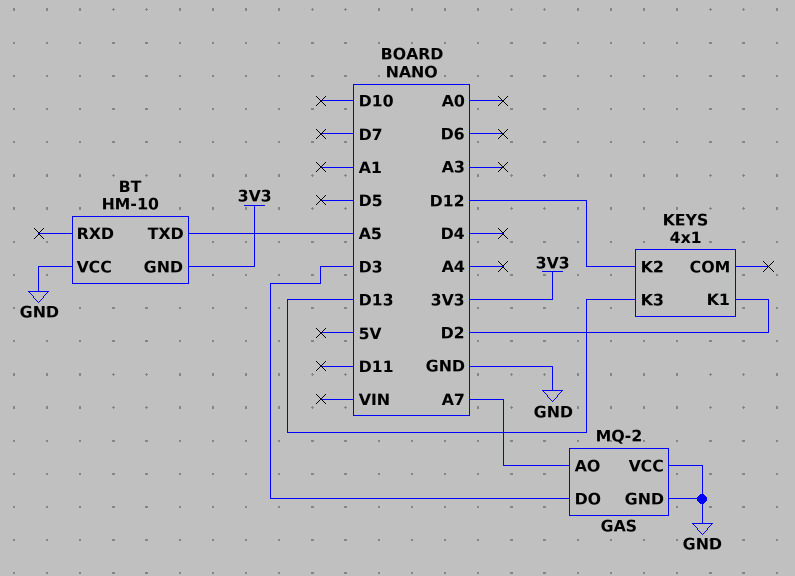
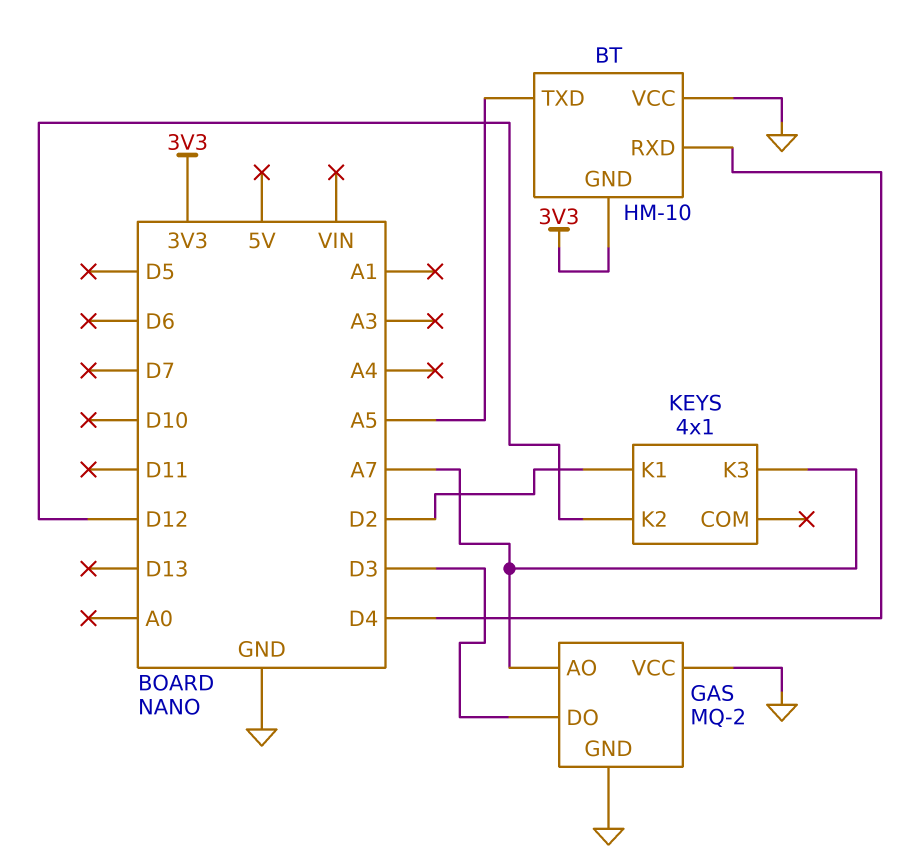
BT pin RXD: none -> D4
KEYS pin K3: D13 -> A7

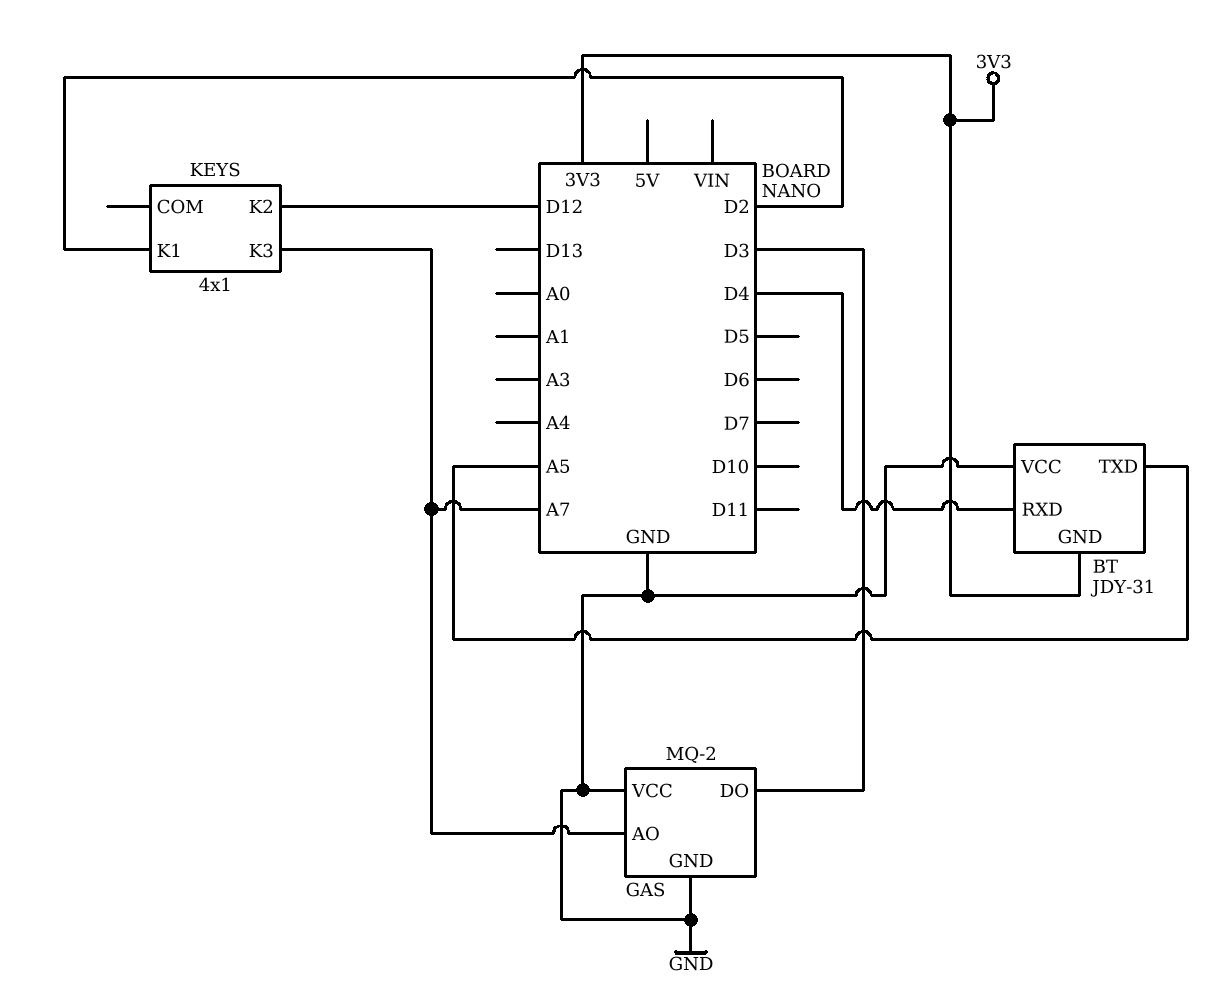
BT: HM-10 -> JDY-31

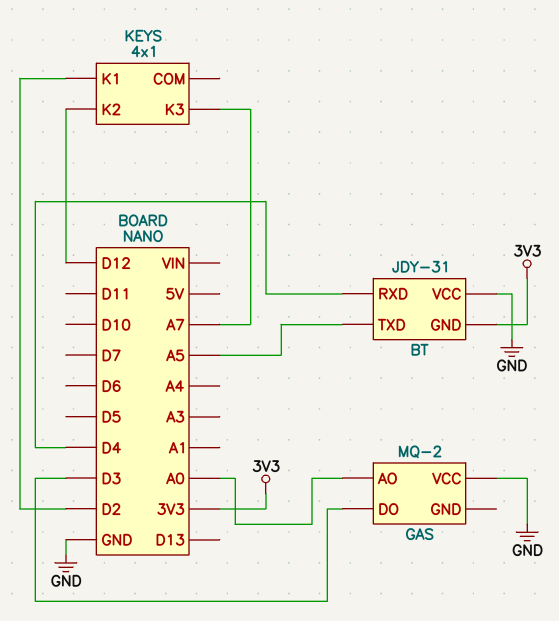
GAS pin AO: A7 -> A0
GAS pin GND: GND -> none

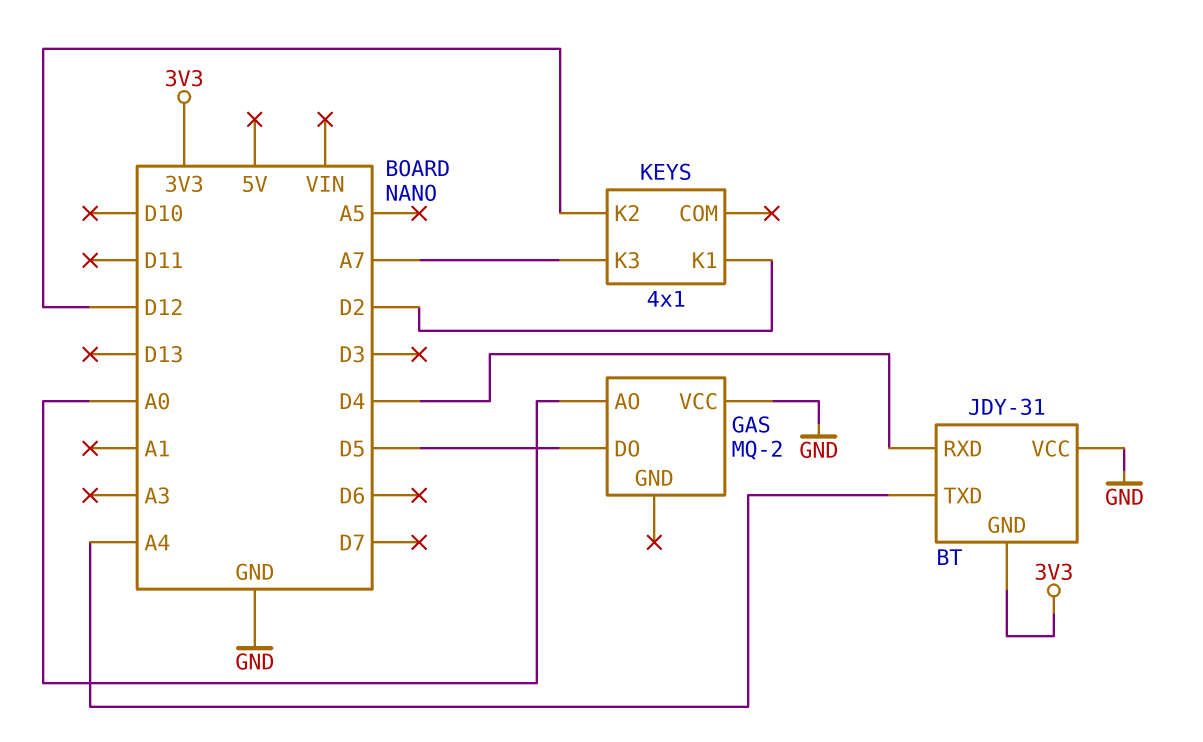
BT pin TXD: A5 -> A4
GAS pin DO: D3 -> D5

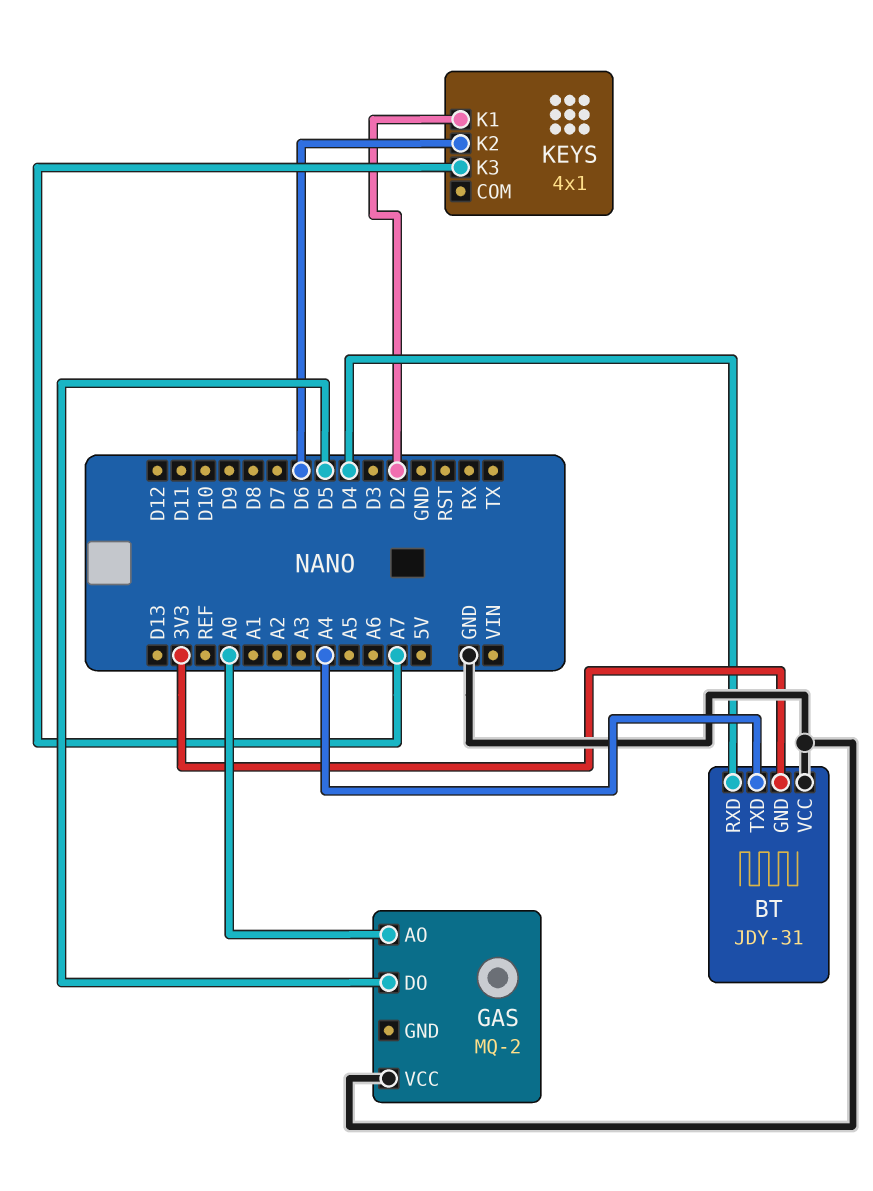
KEYS pin K2: D12 -> D6

